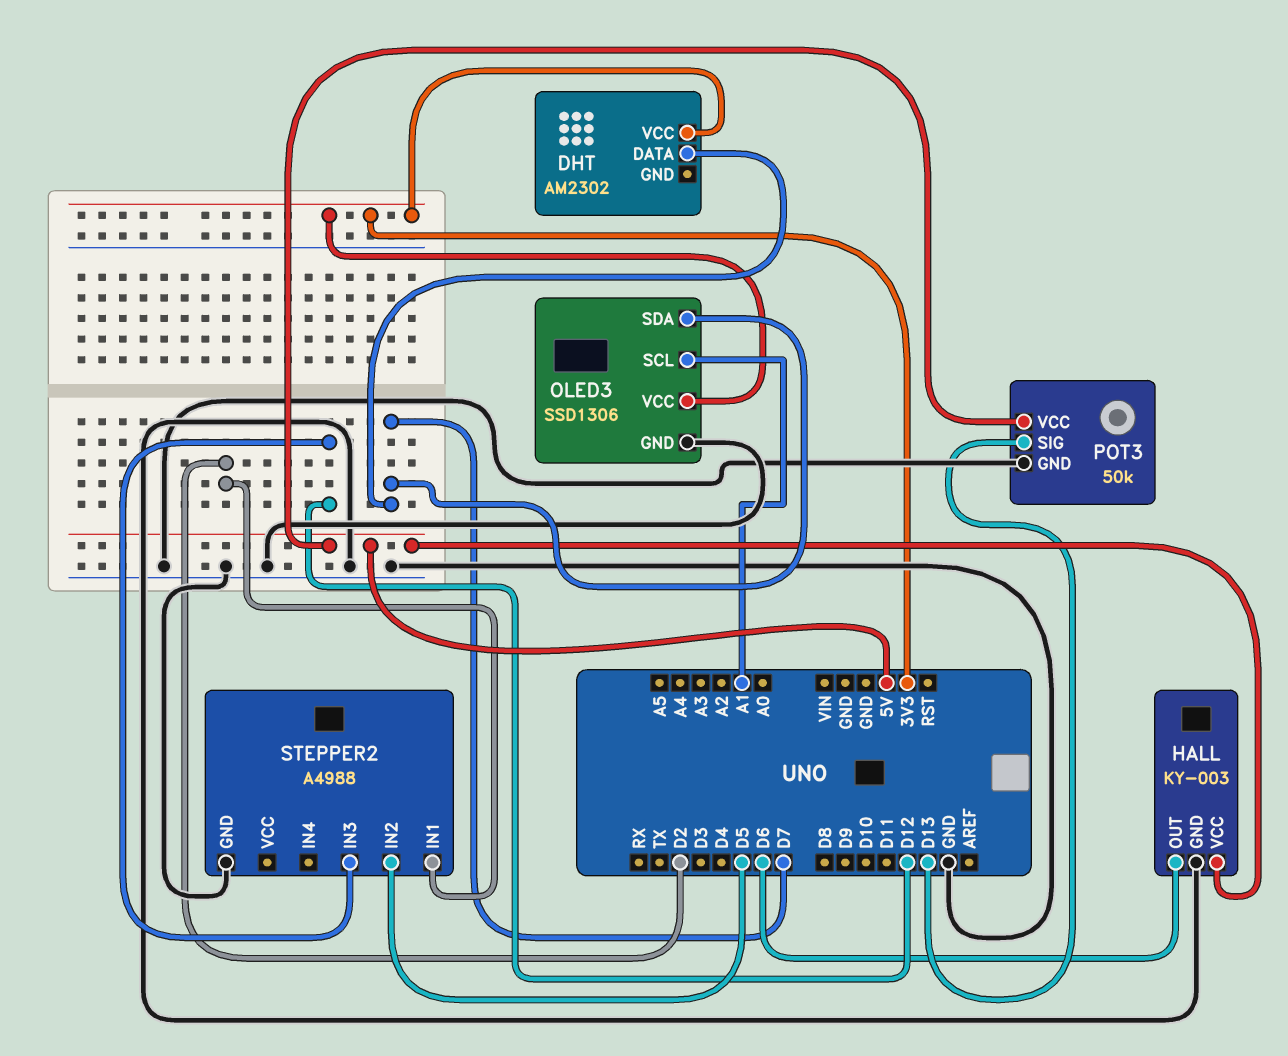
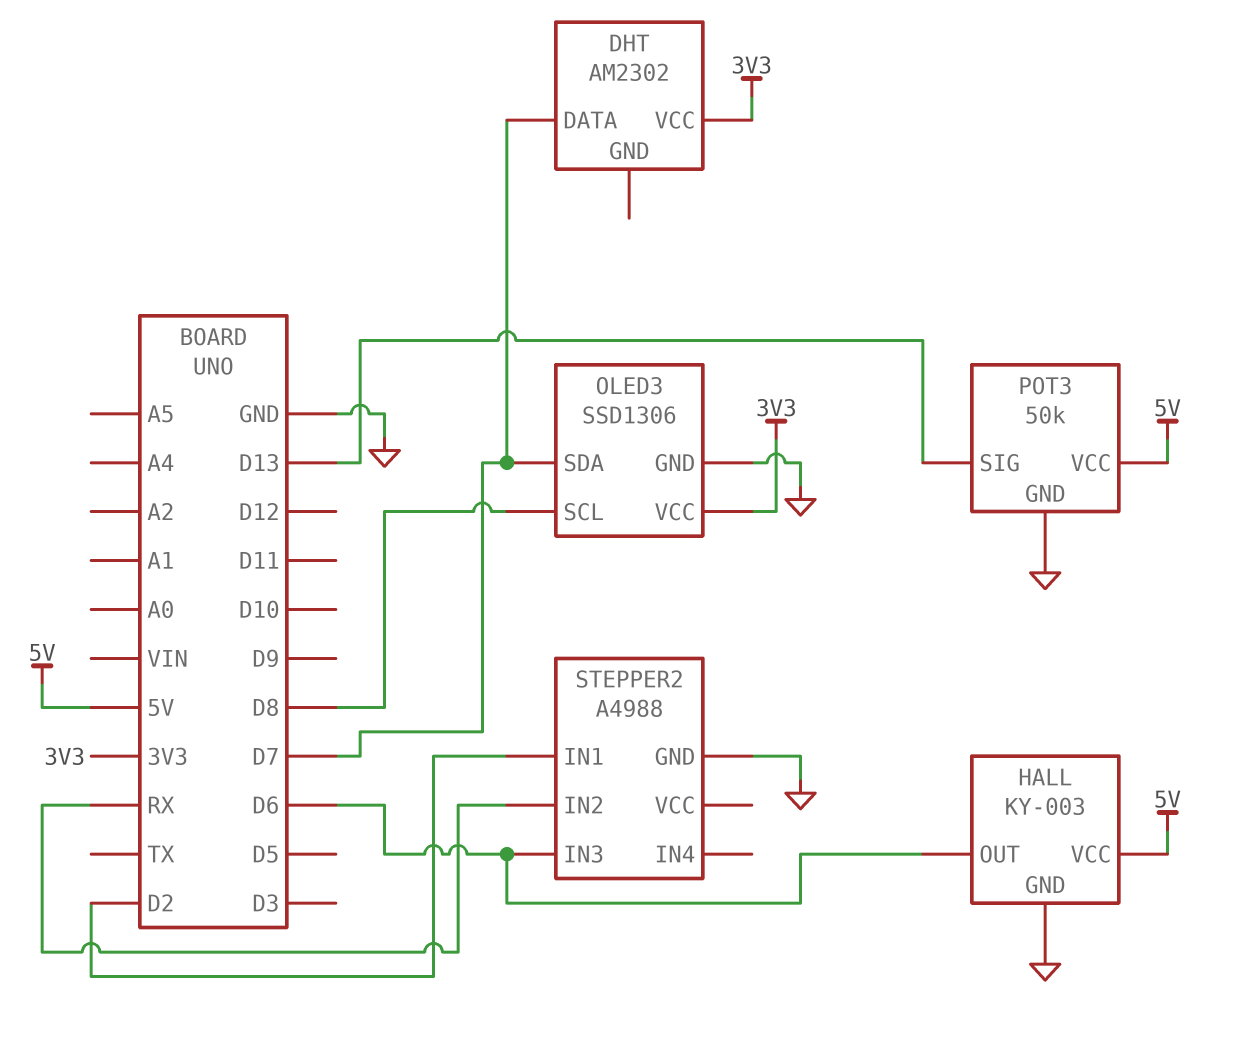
OLED3 pin SCL: A1 -> D8
STEPPER2 pin IN2: D5 -> RX
STEPPER2 pin IN3: D12 -> D6

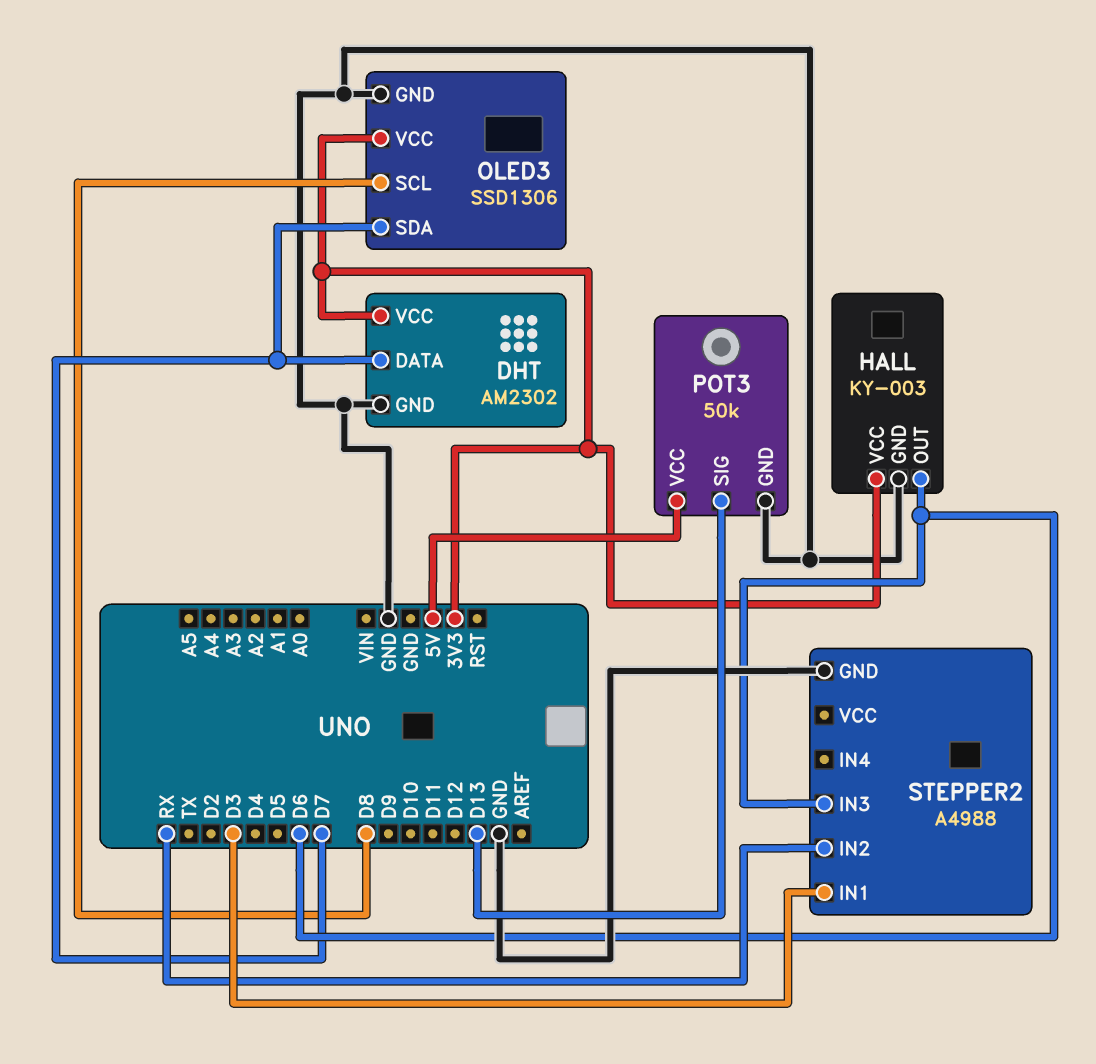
DHT pin GND: none -> GND
HALL pin VCC: 5V -> 3V3
STEPPER2 pin IN1: D2 -> D3

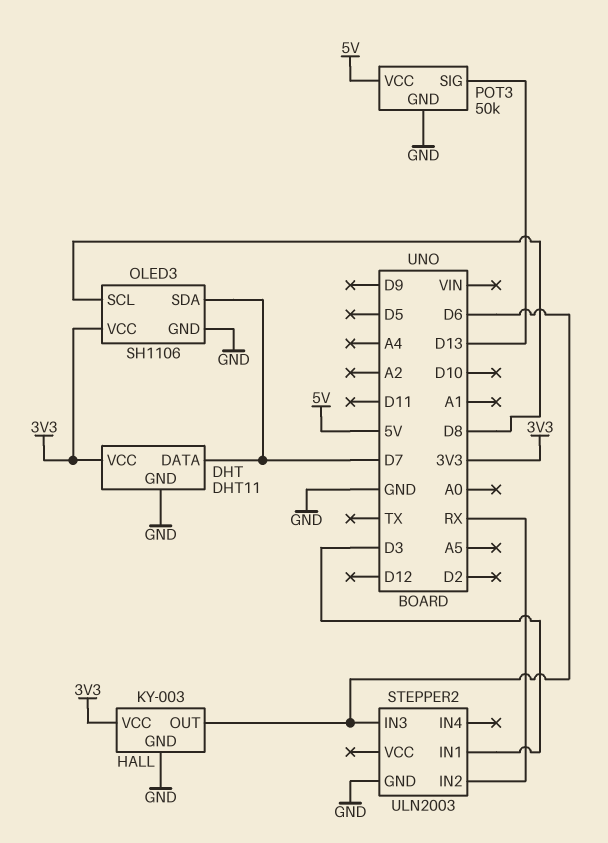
DHT: AM2302 -> DHT11
OLED3: SSD1306 -> SH1106
STEPPER2: A4988 -> ULN2003

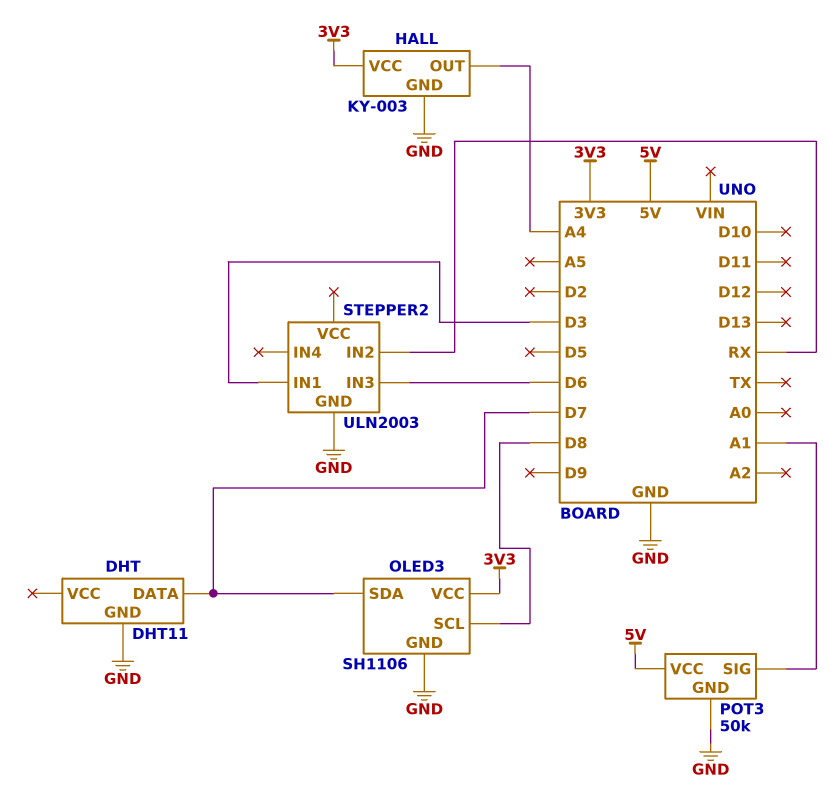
DHT pin VCC: 3V3 -> none
HALL pin OUT: D6 -> A4
POT3 pin SIG: D13 -> A1

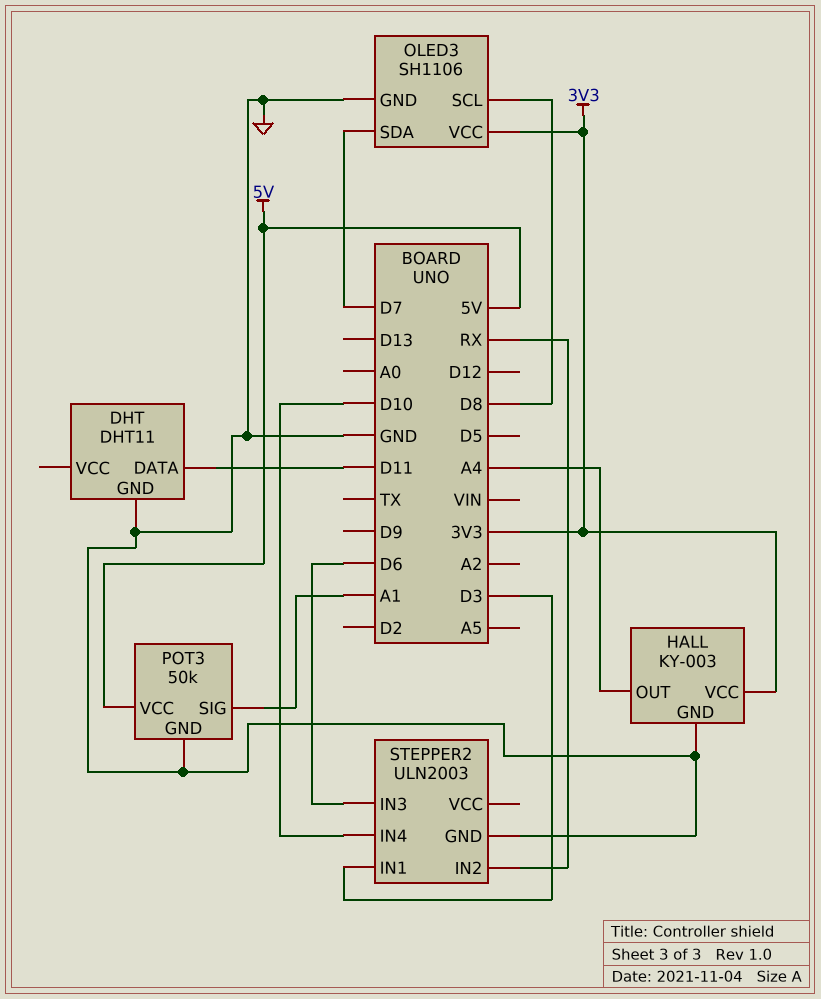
DHT pin DATA: D7 -> D11
STEPPER2 pin IN4: none -> D10

